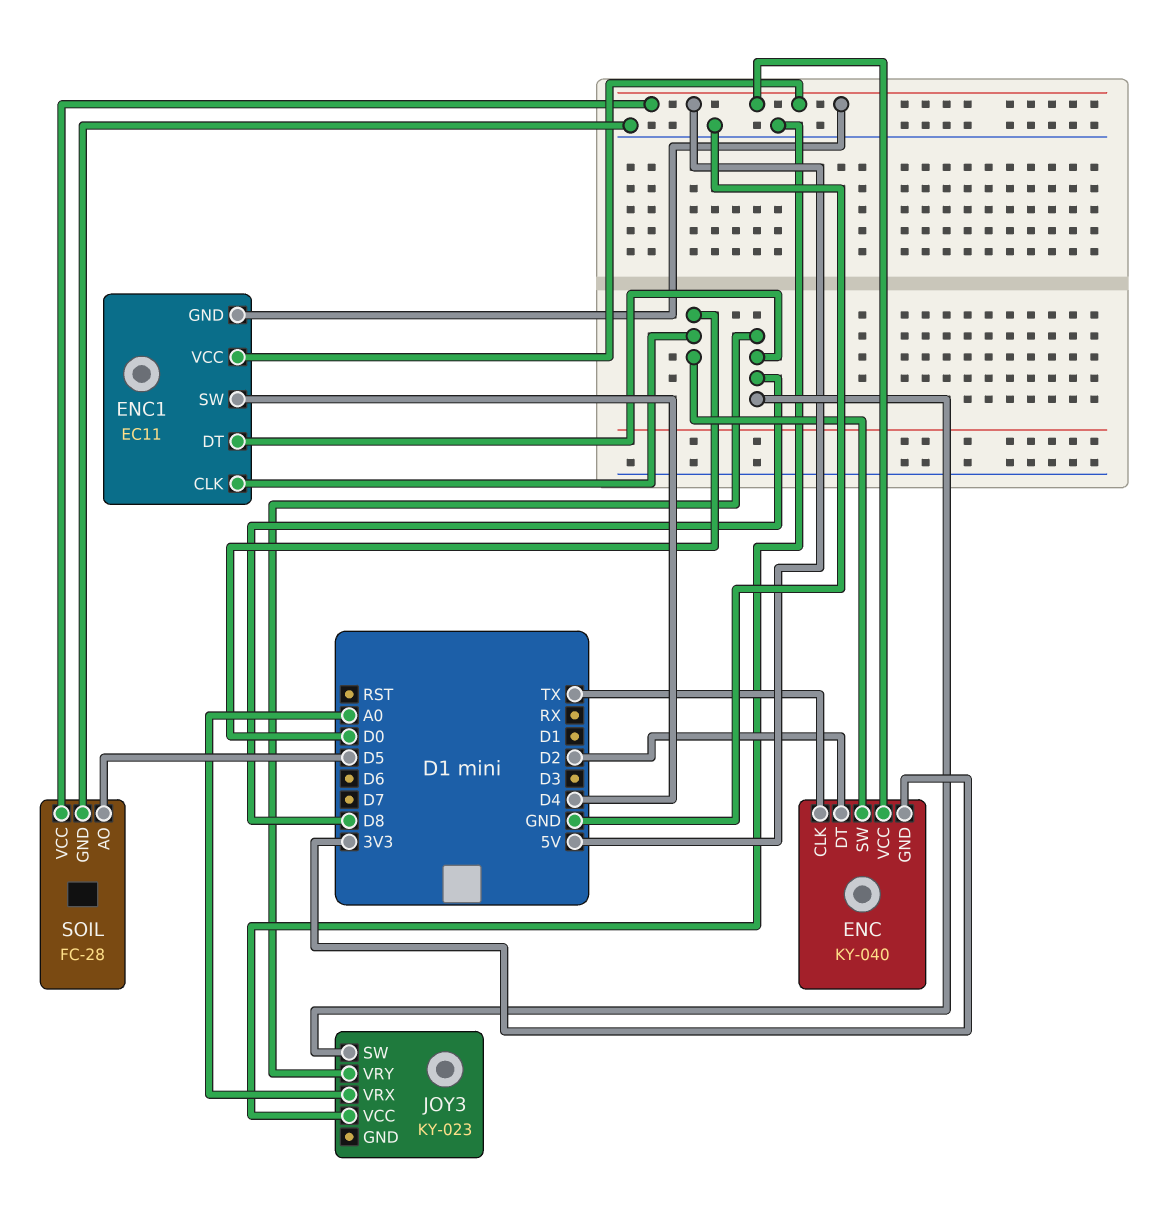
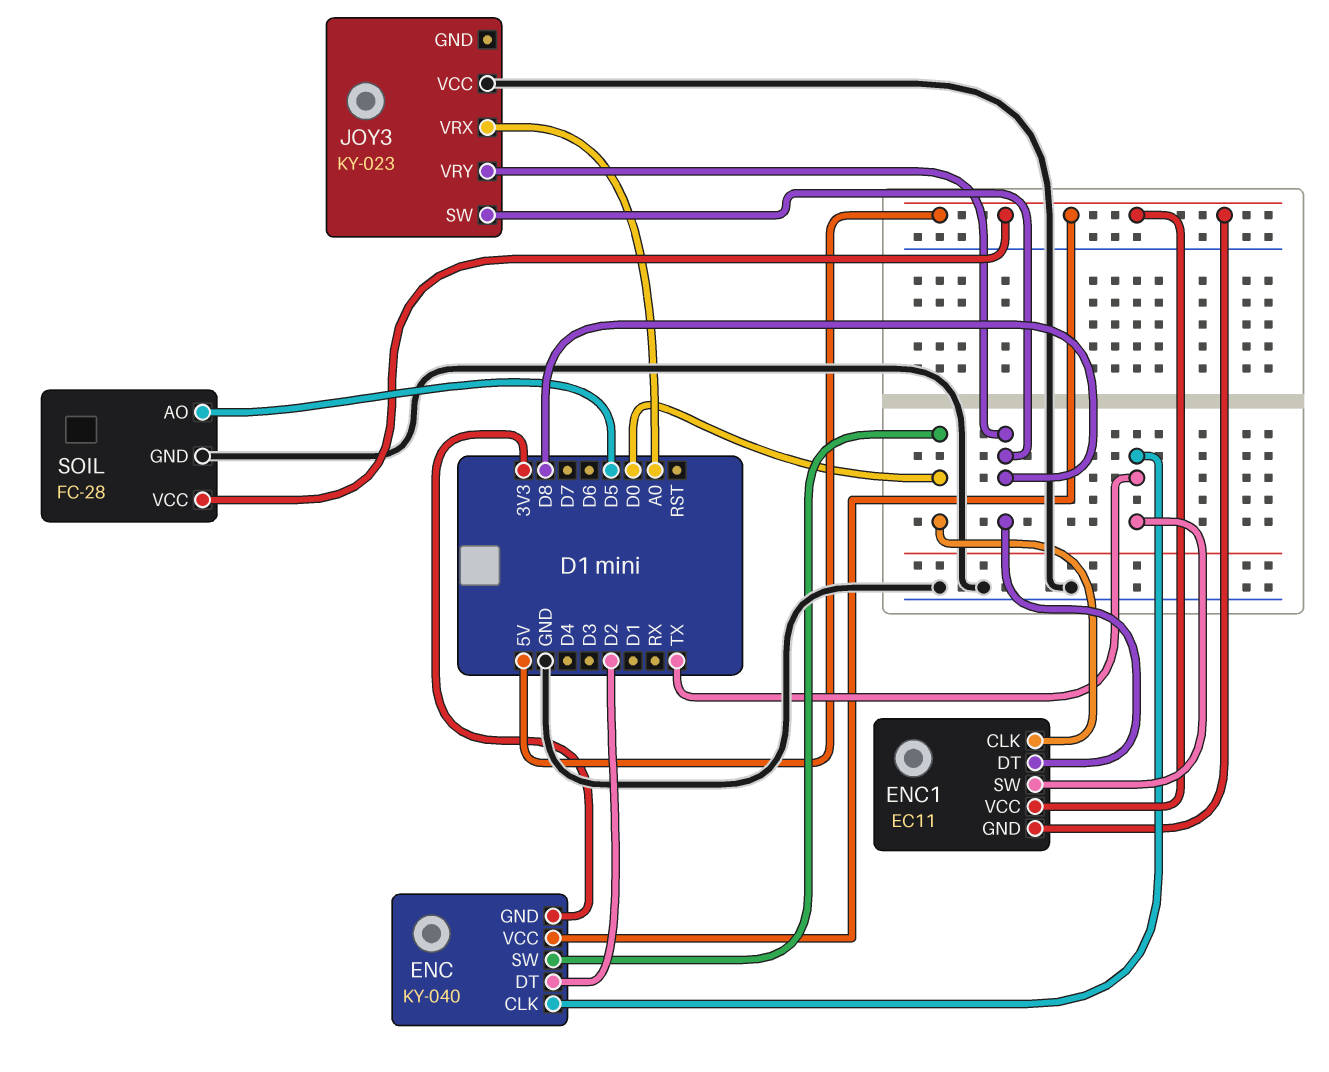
ENC1 pin SW: D4 -> TX

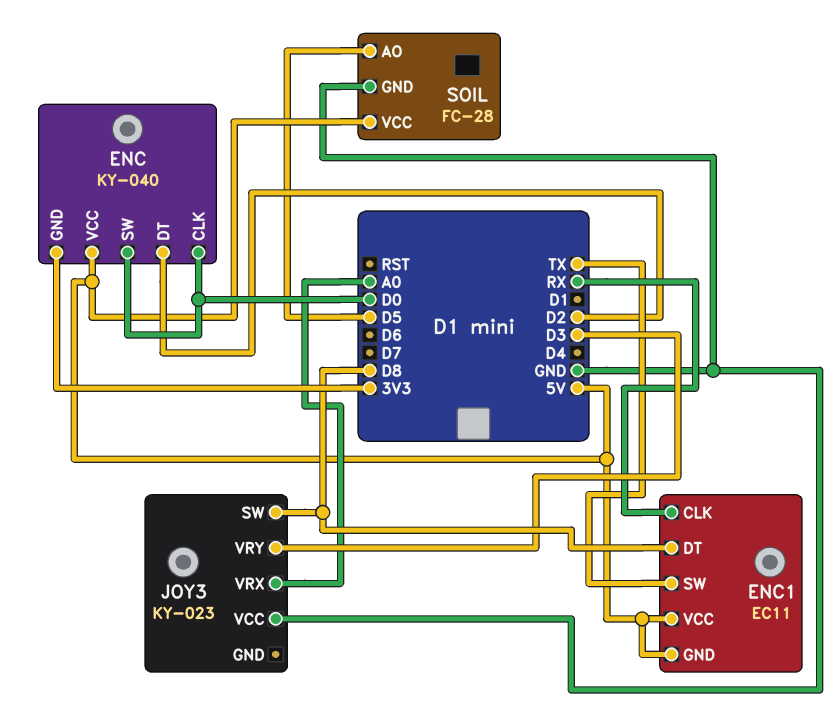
ENC pin CLK: TX -> D0
ENC1 pin CLK: D0 -> RX
JOY3 pin VRY: D8 -> D3

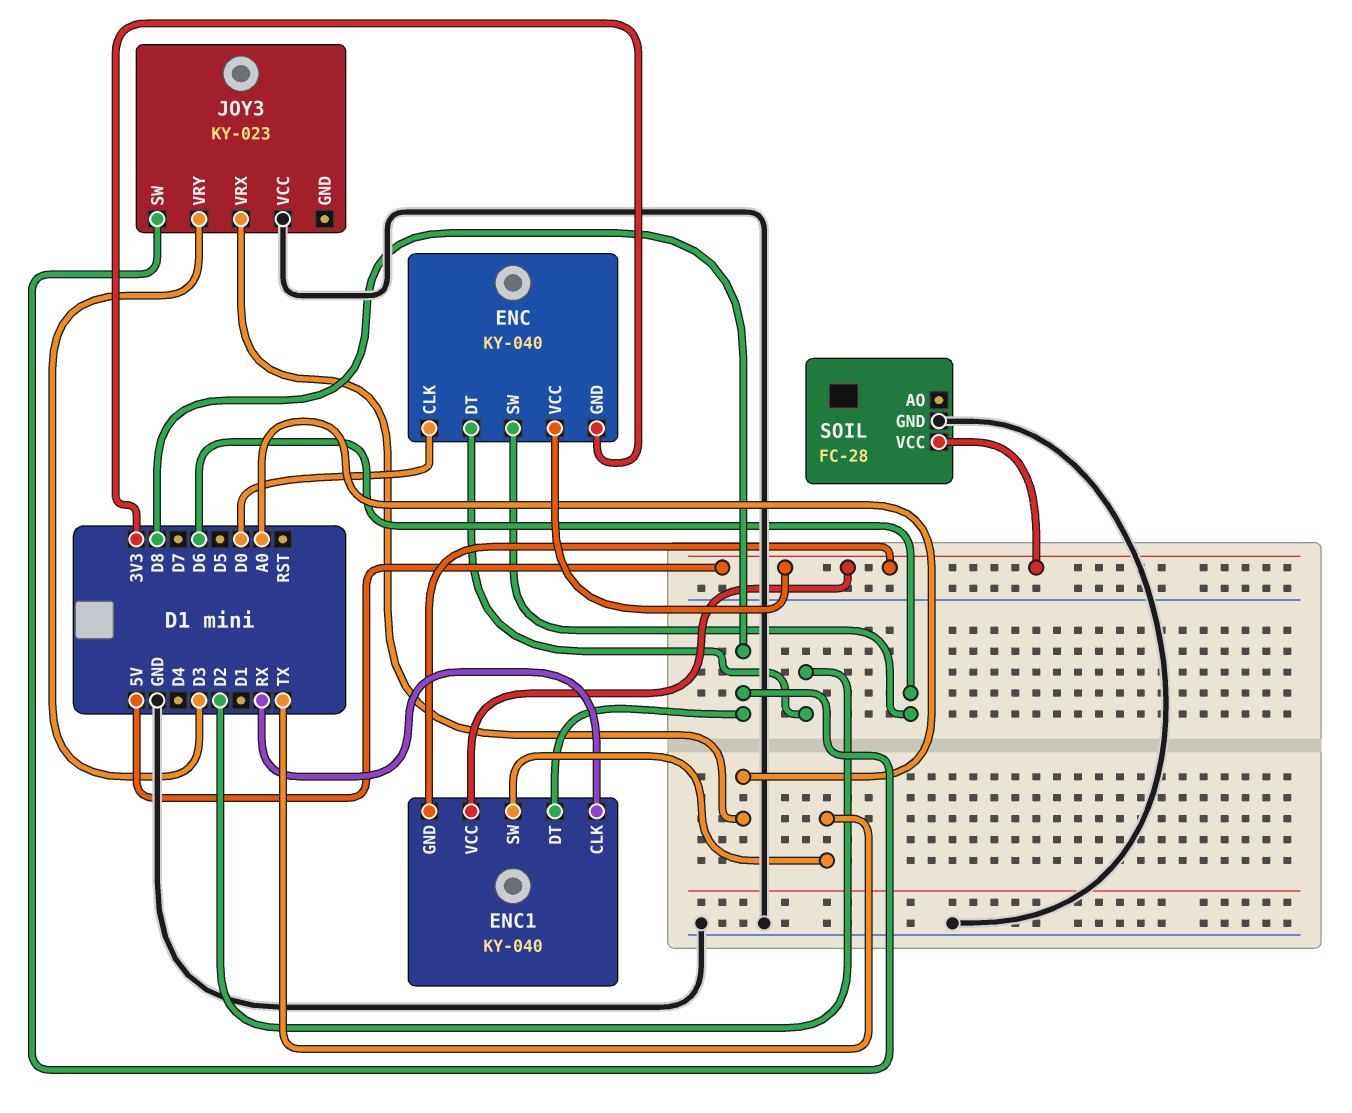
ENC pin SW: D0 -> D6
ENC1: EC11 -> KY-040
SOIL pin AO: D5 -> none

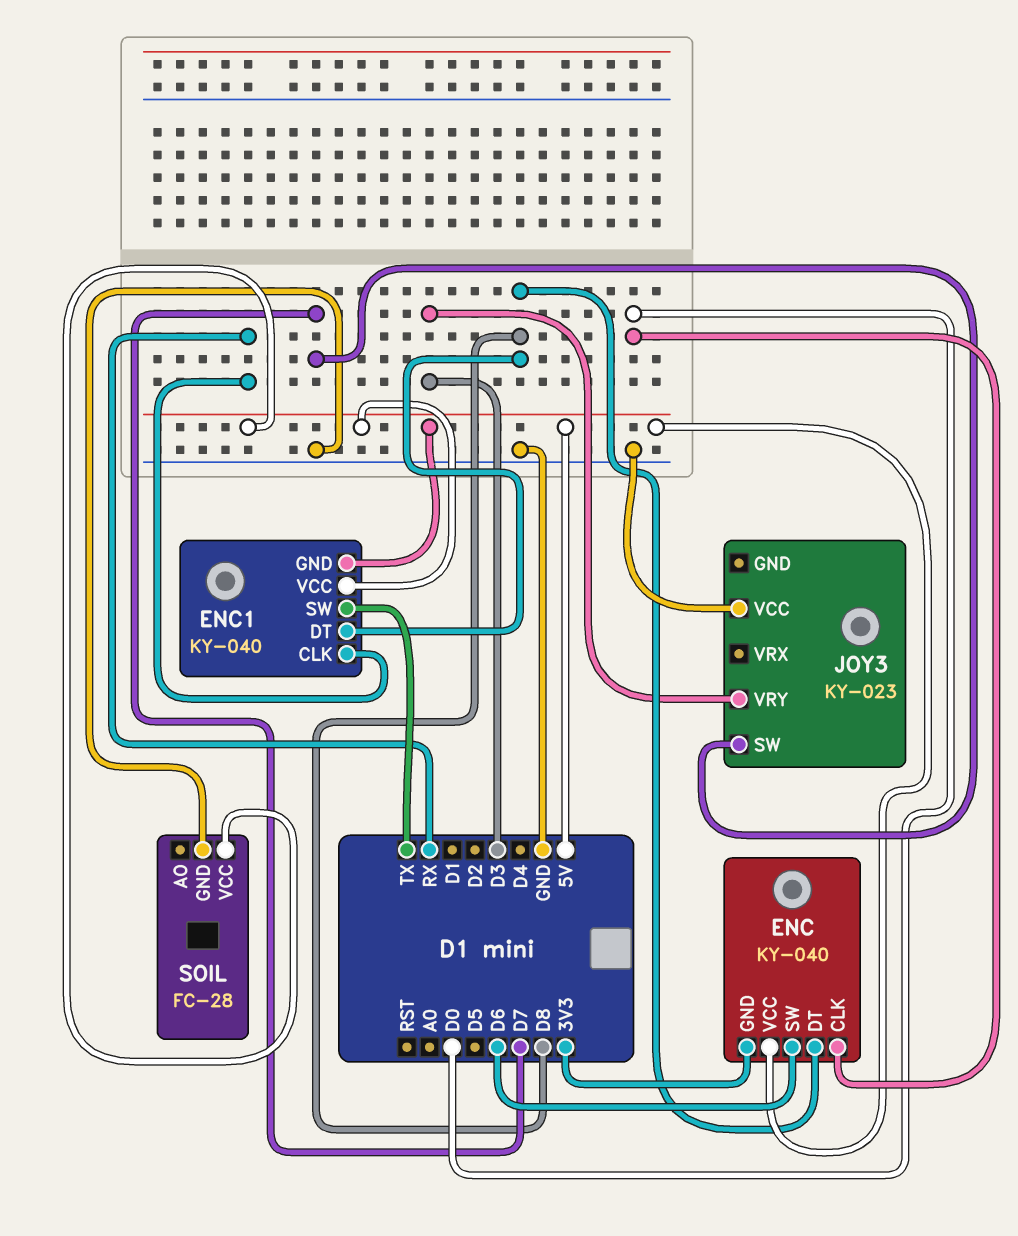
ENC pin DT: D2 -> D8
JOY3 pin SW: D8 -> D7
JOY3 pin VRX: A0 -> none

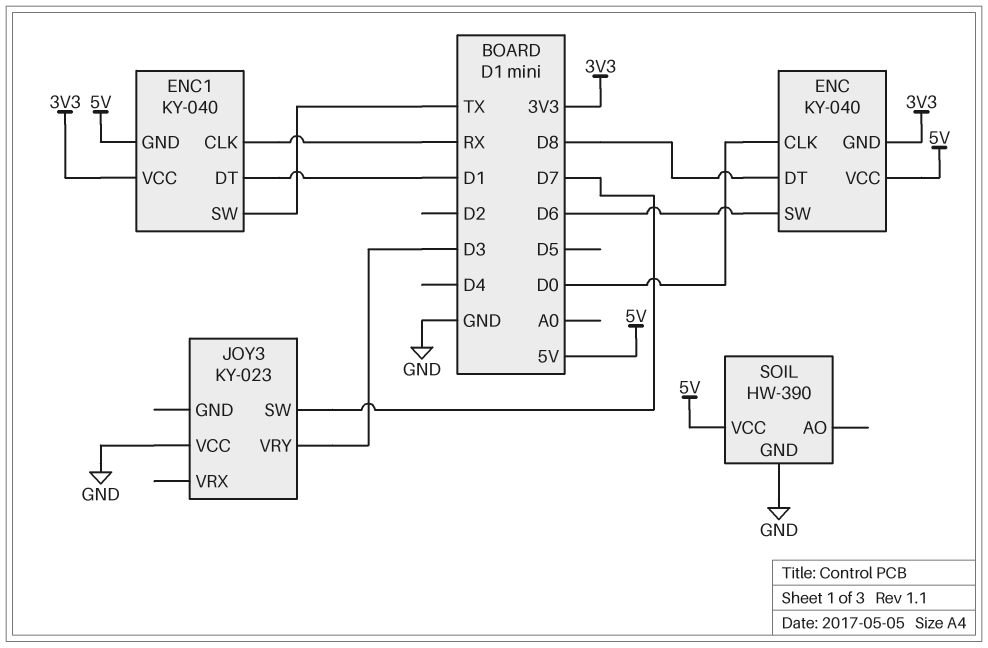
ENC1 pin DT: D8 -> D1
ENC1 pin VCC: 5V -> 3V3
SOIL: FC-28 -> HW-390

